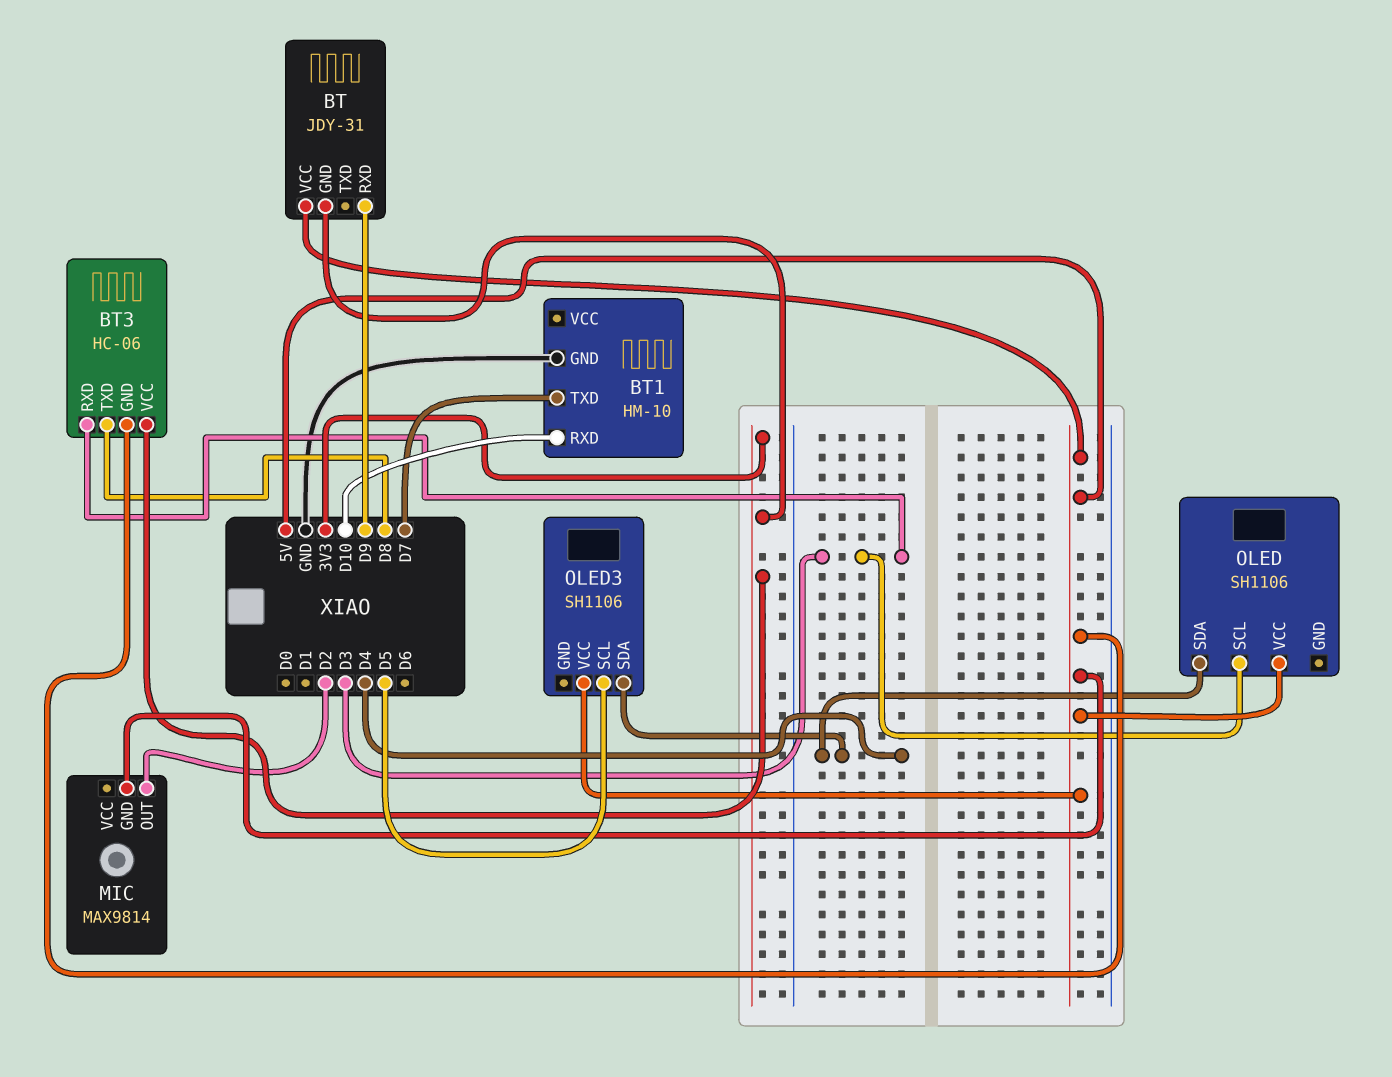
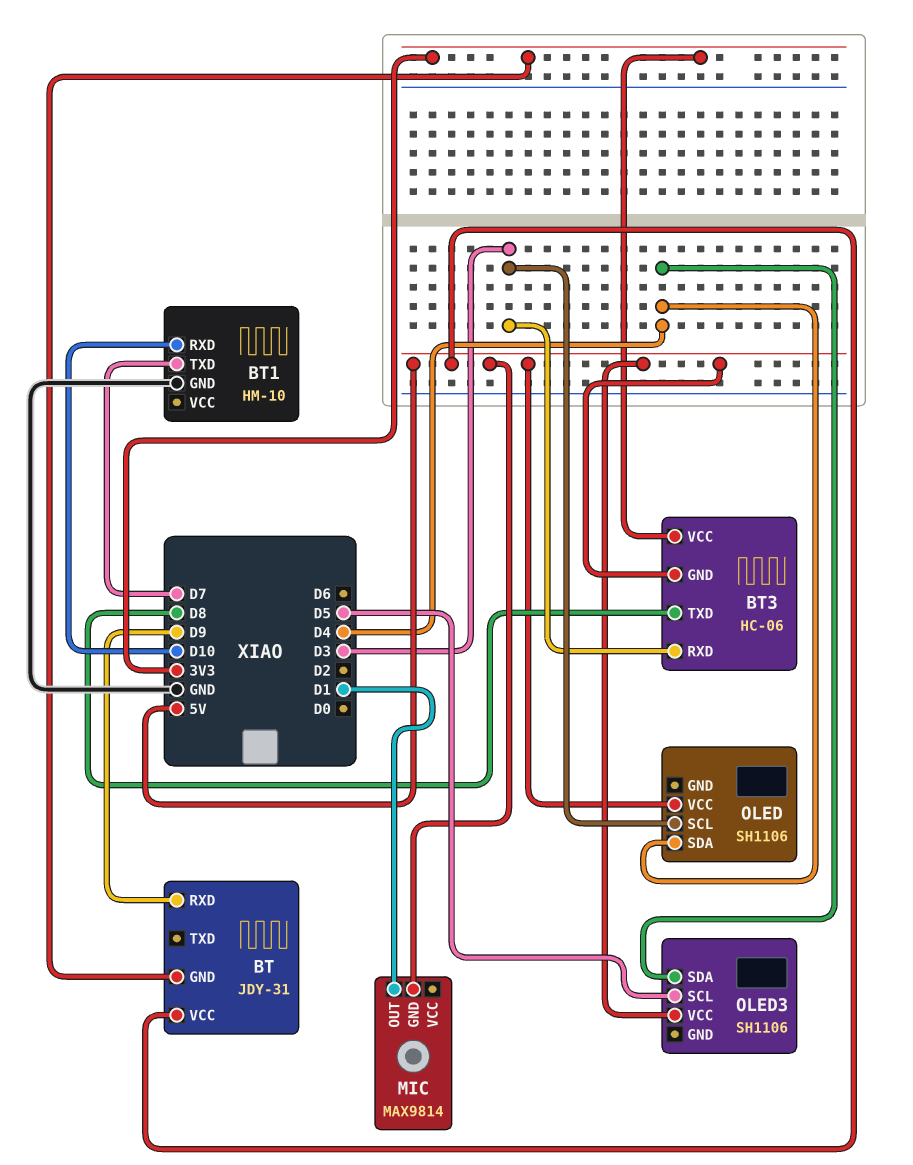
MIC pin OUT: D2 -> D1

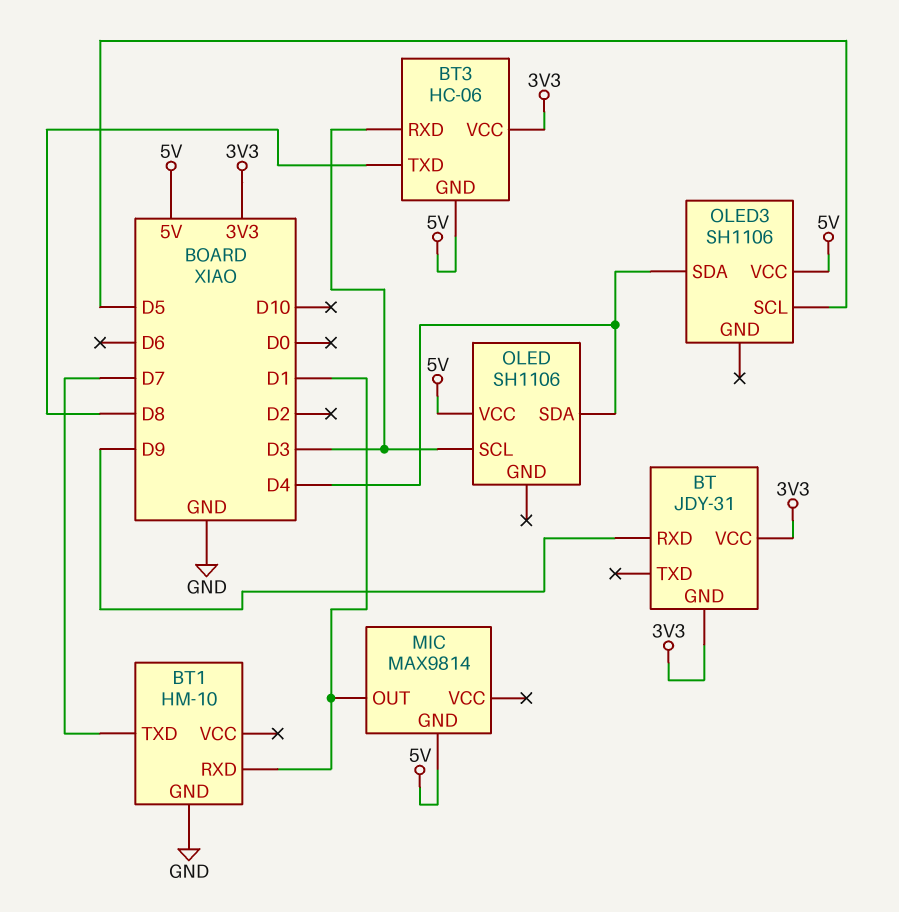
BT pin VCC: 5V -> 3V3
BT1 pin RXD: D10 -> D1

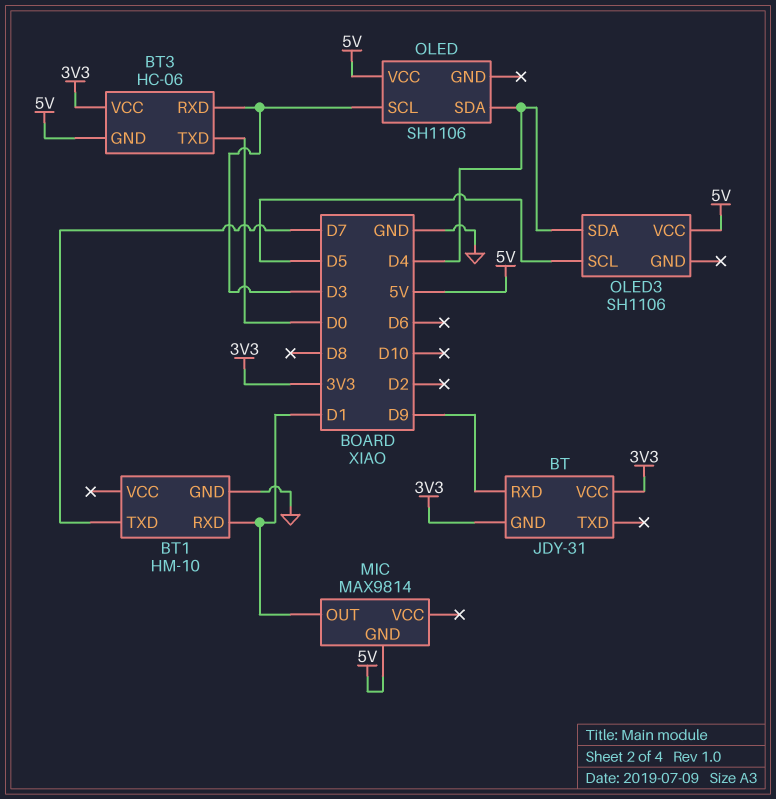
BT3 pin TXD: D8 -> D0

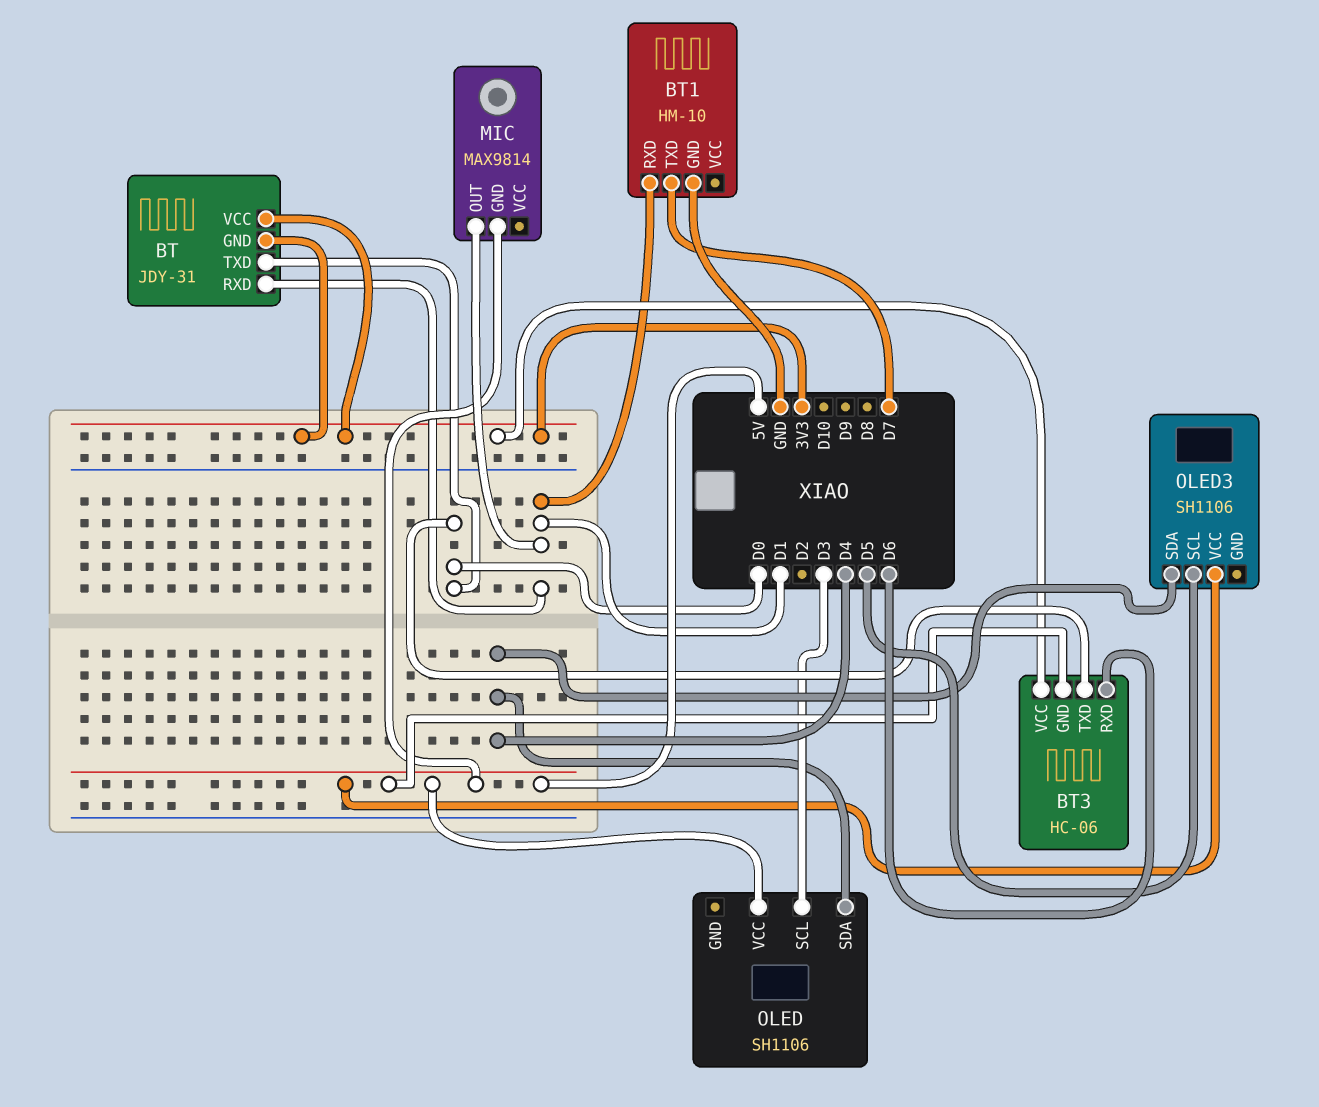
BT pin RXD: D9 -> D1
BT pin TXD: none -> D0
BT3 pin RXD: D3 -> D6

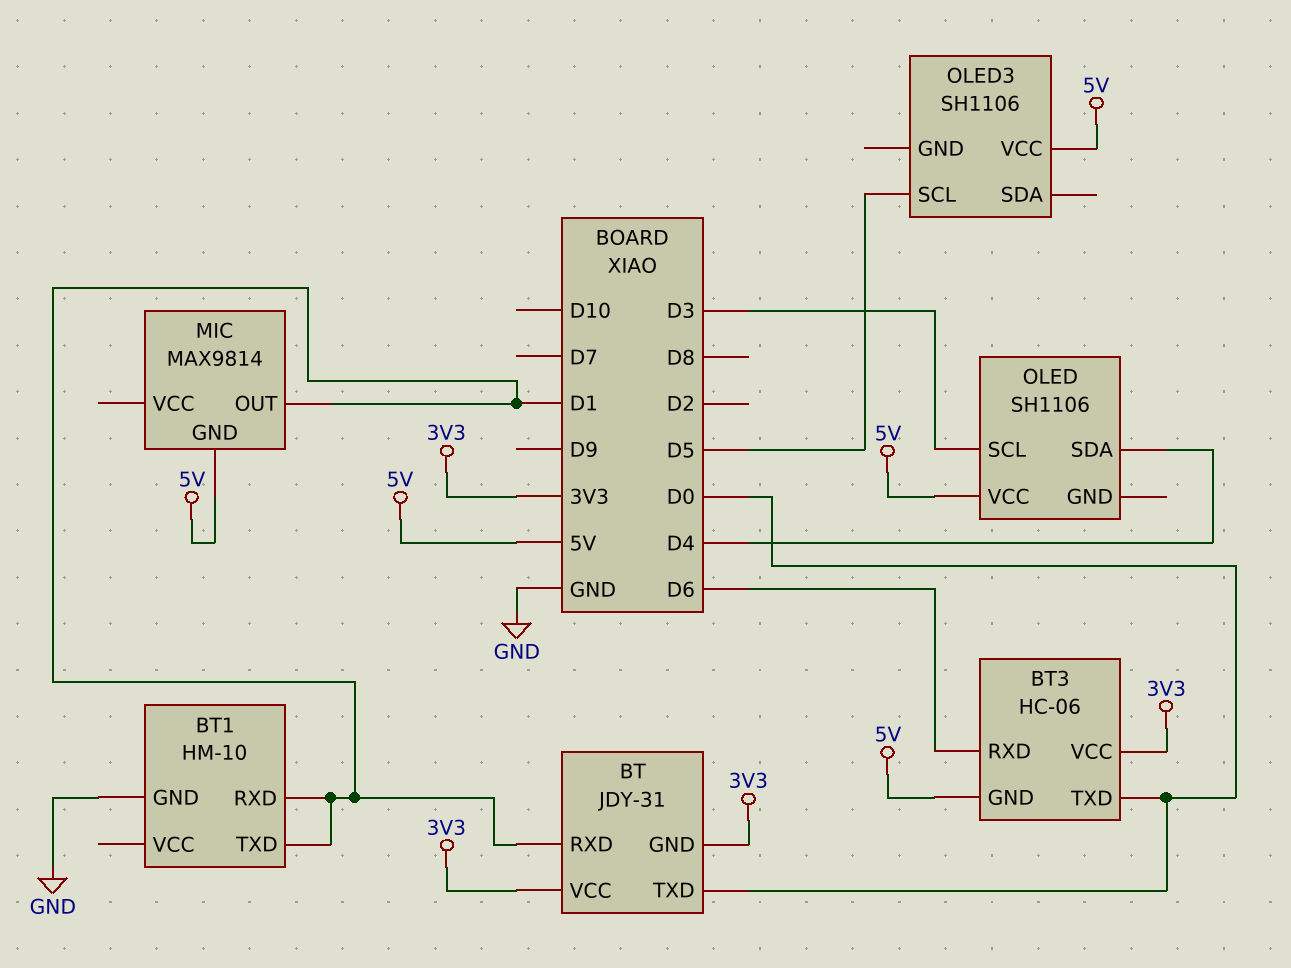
BT1 pin TXD: D7 -> D1
OLED3 pin SDA: D4 -> none

